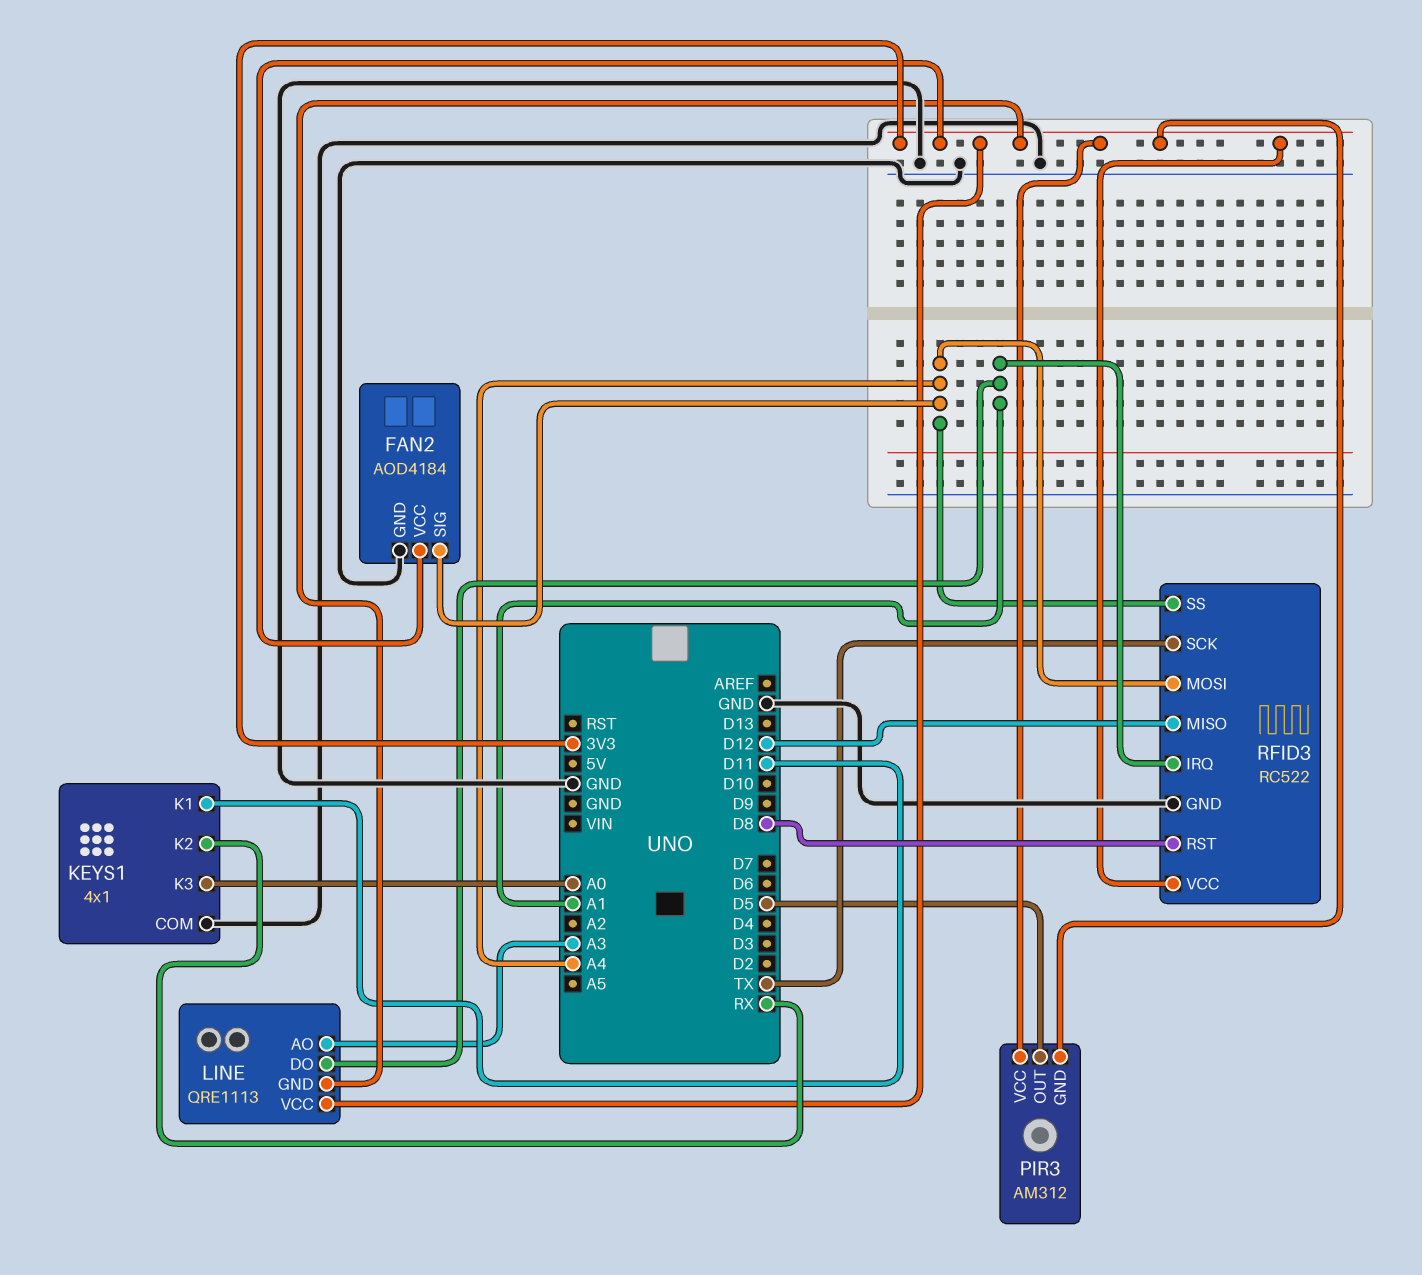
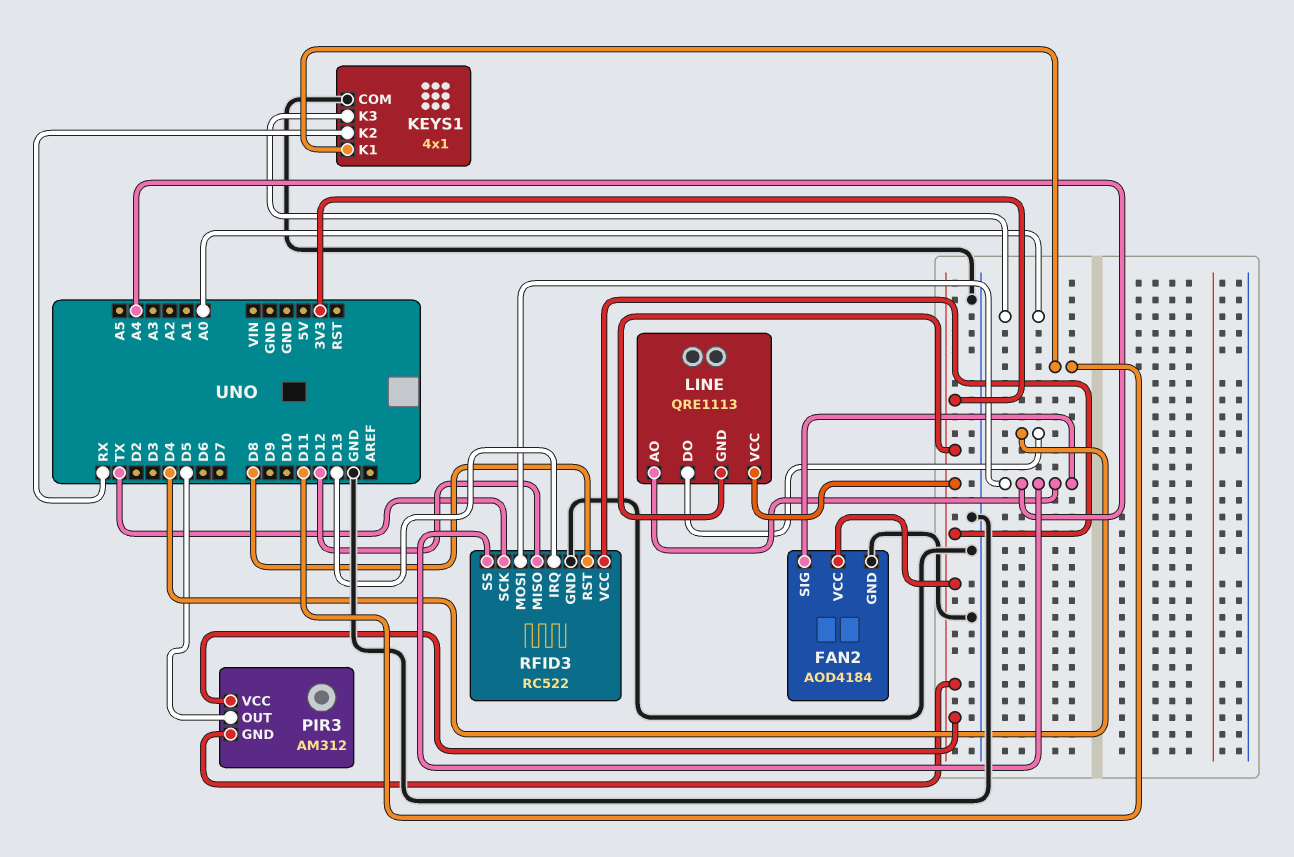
LINE pin AO: A3 -> A4
LINE pin DO: A1 -> D4
RFID3 pin IRQ: A1 -> D13

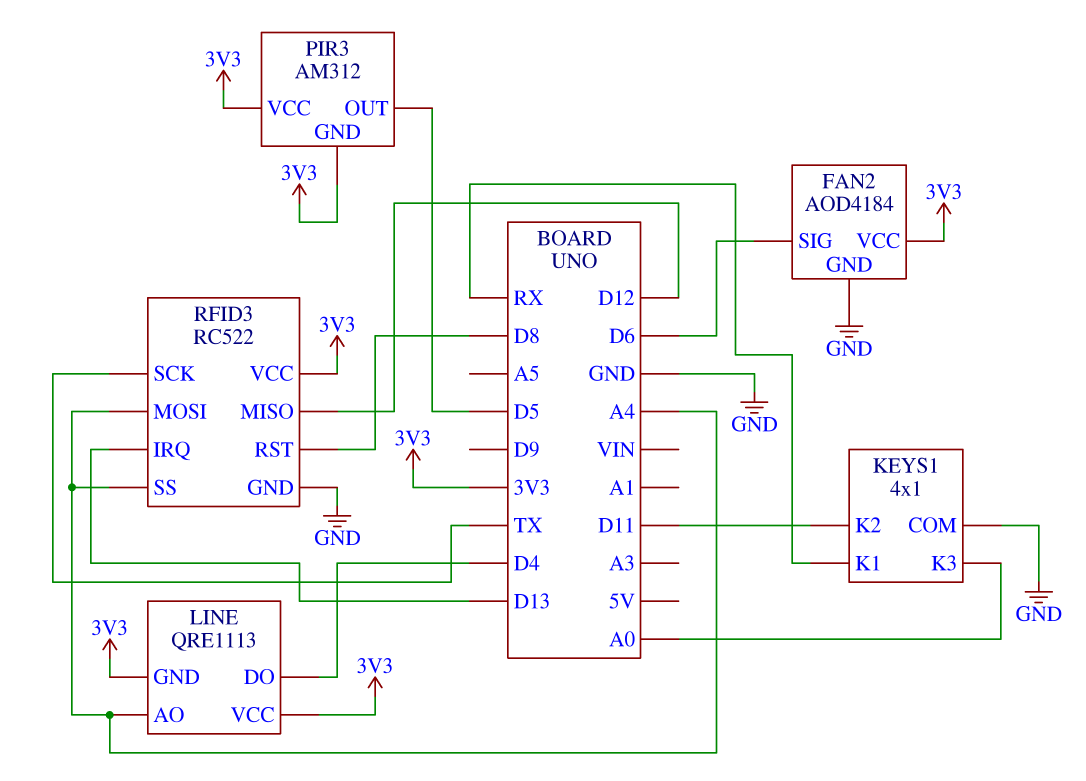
FAN2 pin SIG: A4 -> D6
KEYS1 pin K1: D11 -> RX
KEYS1 pin K2: RX -> D11

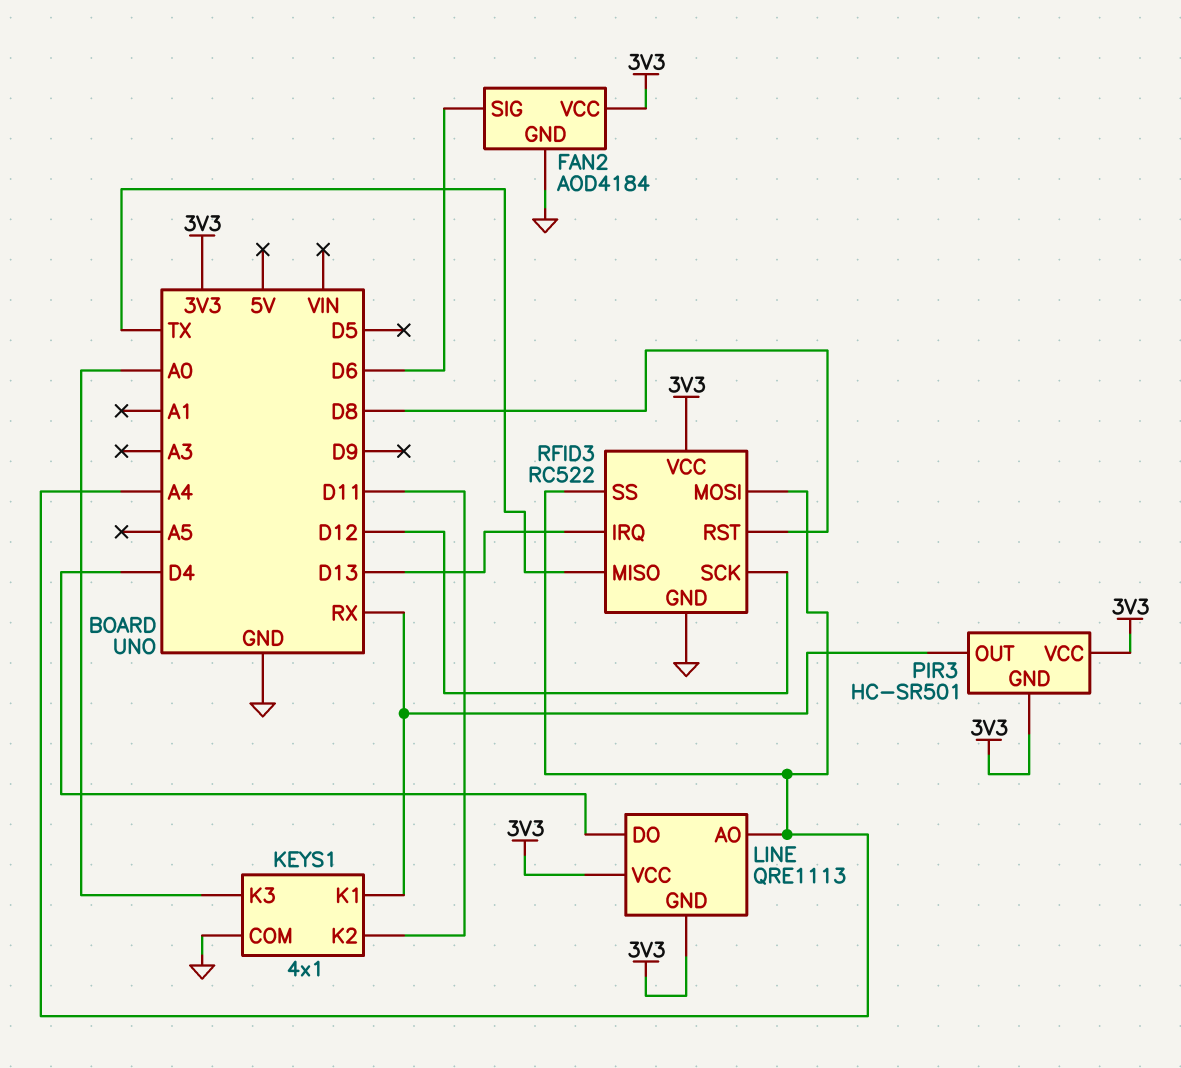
PIR3: AM312 -> HC-SR501
PIR3 pin OUT: D5 -> RX
RFID3 pin MISO: D12 -> TX
RFID3 pin SCK: TX -> D12

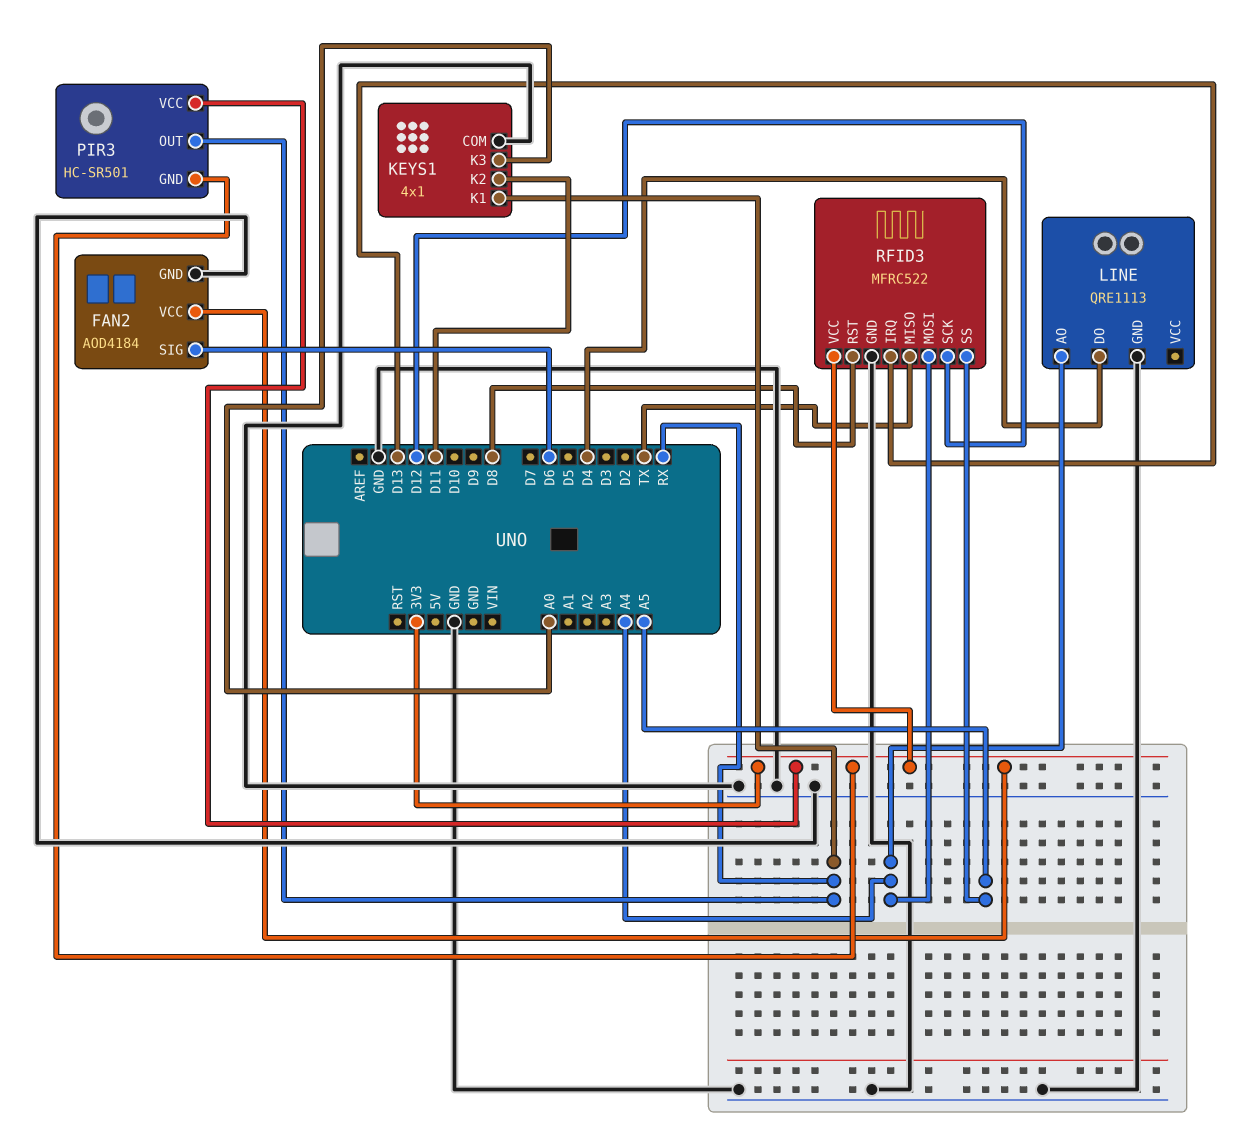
LINE pin GND: 3V3 -> GND
LINE pin VCC: 3V3 -> none
RFID3: RC522 -> MFRC522
RFID3 pin SS: A4 -> A5

